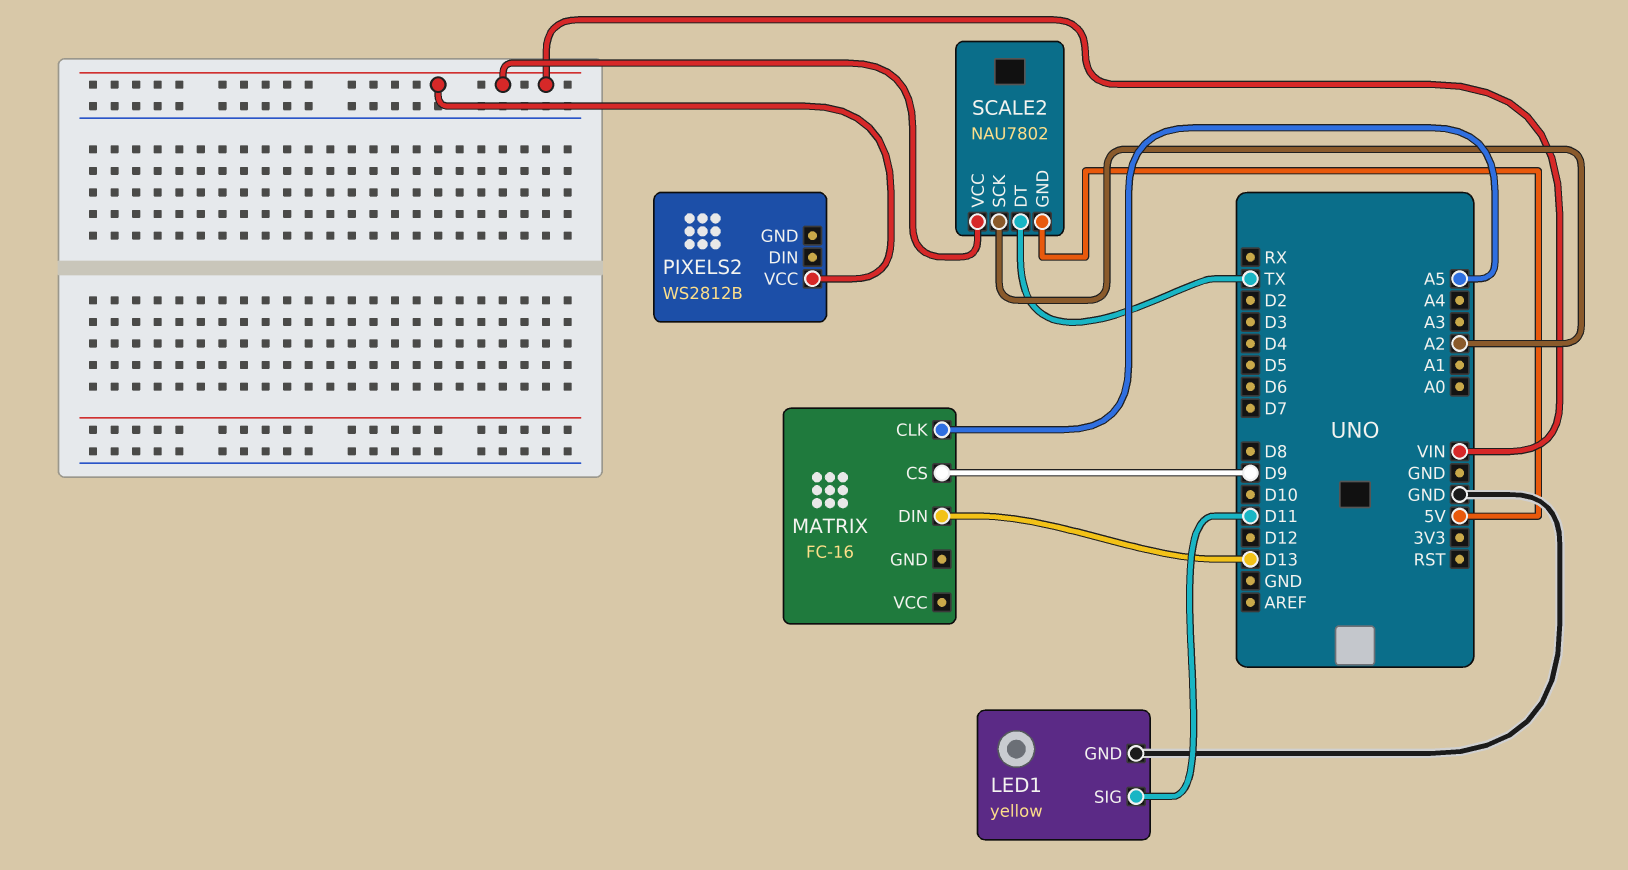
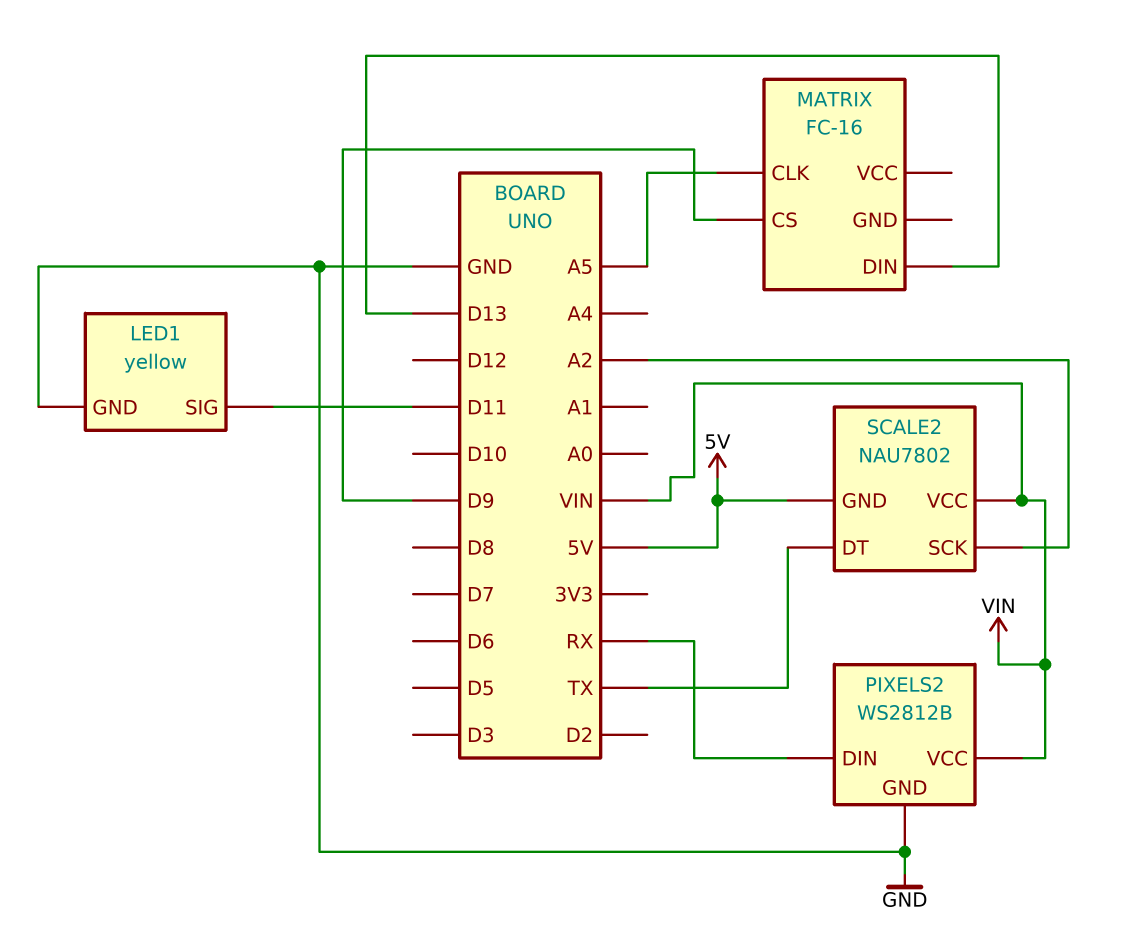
PIXELS2 pin DIN: none -> RX
PIXELS2 pin GND: none -> GND

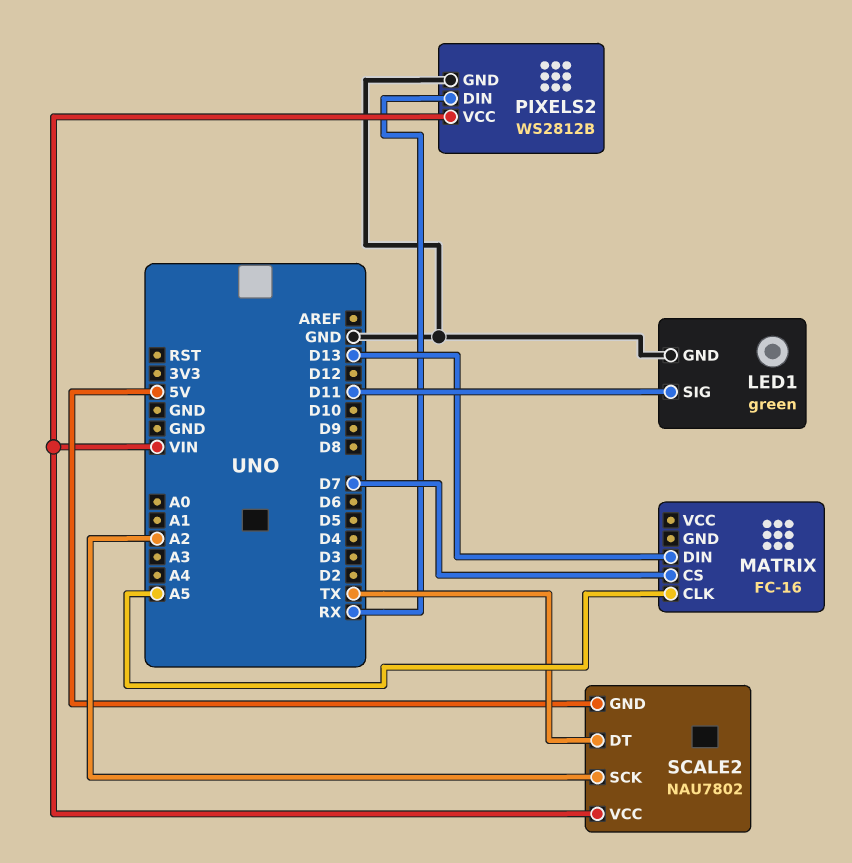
LED1: yellow -> green
MATRIX pin CS: D9 -> D7

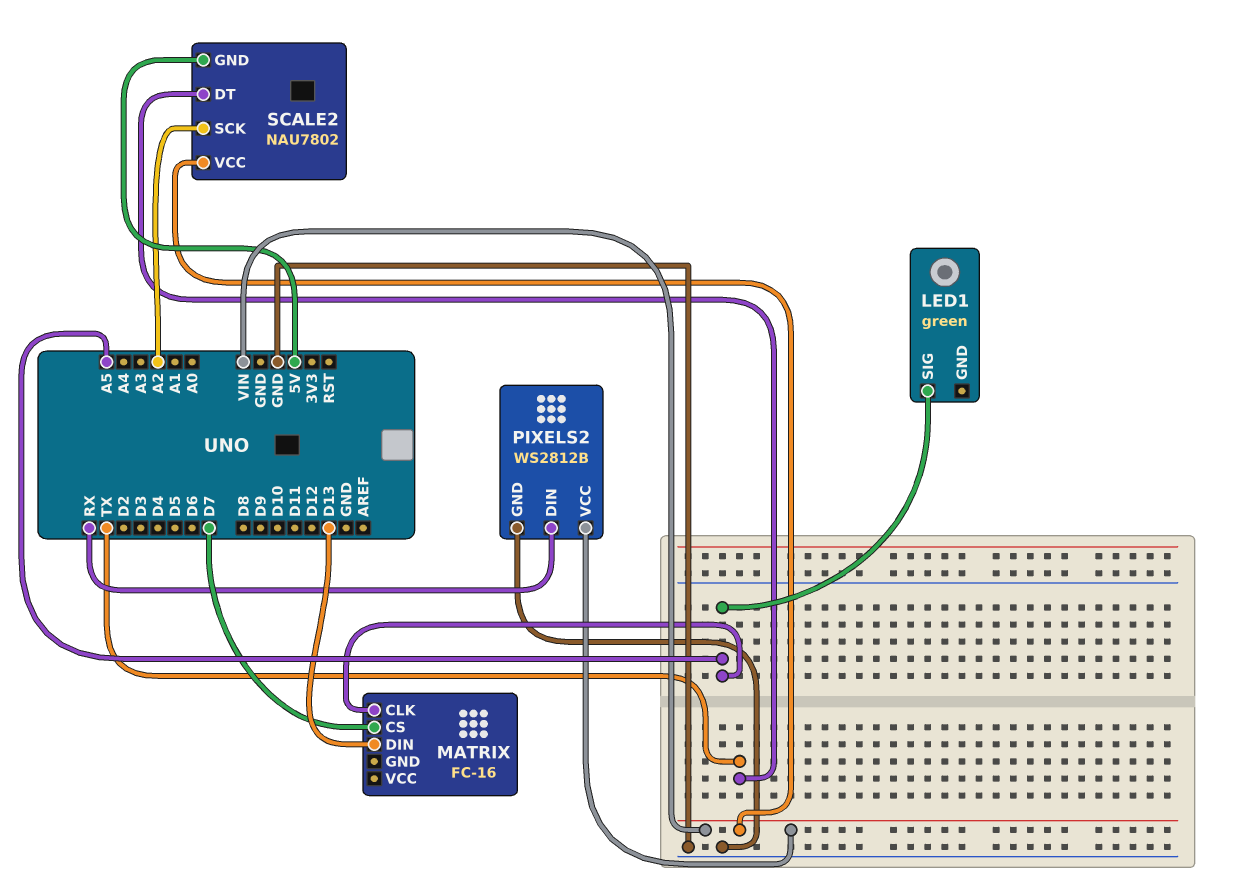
LED1 pin GND: GND -> none
LED1 pin SIG: D11 -> A5

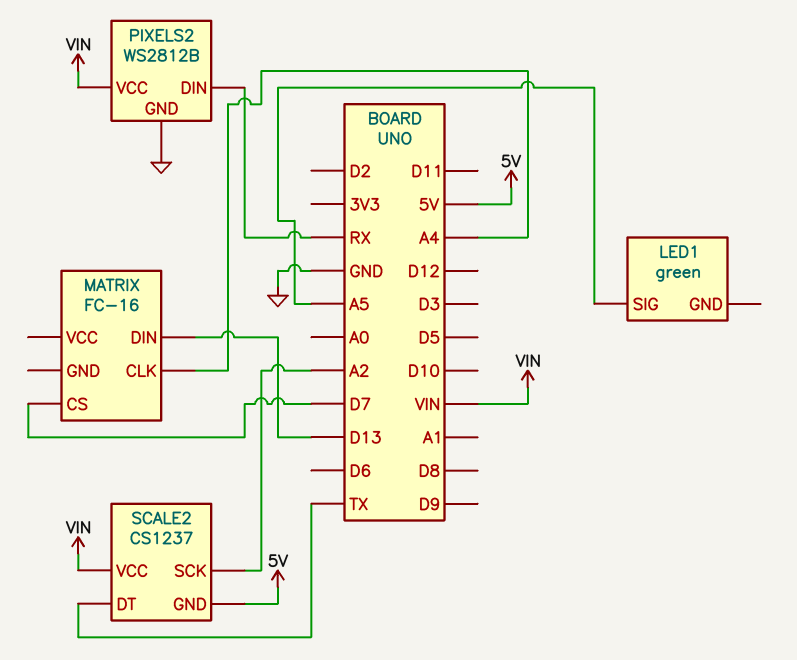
MATRIX pin CLK: A5 -> A4
SCALE2: NAU7802 -> CS1237

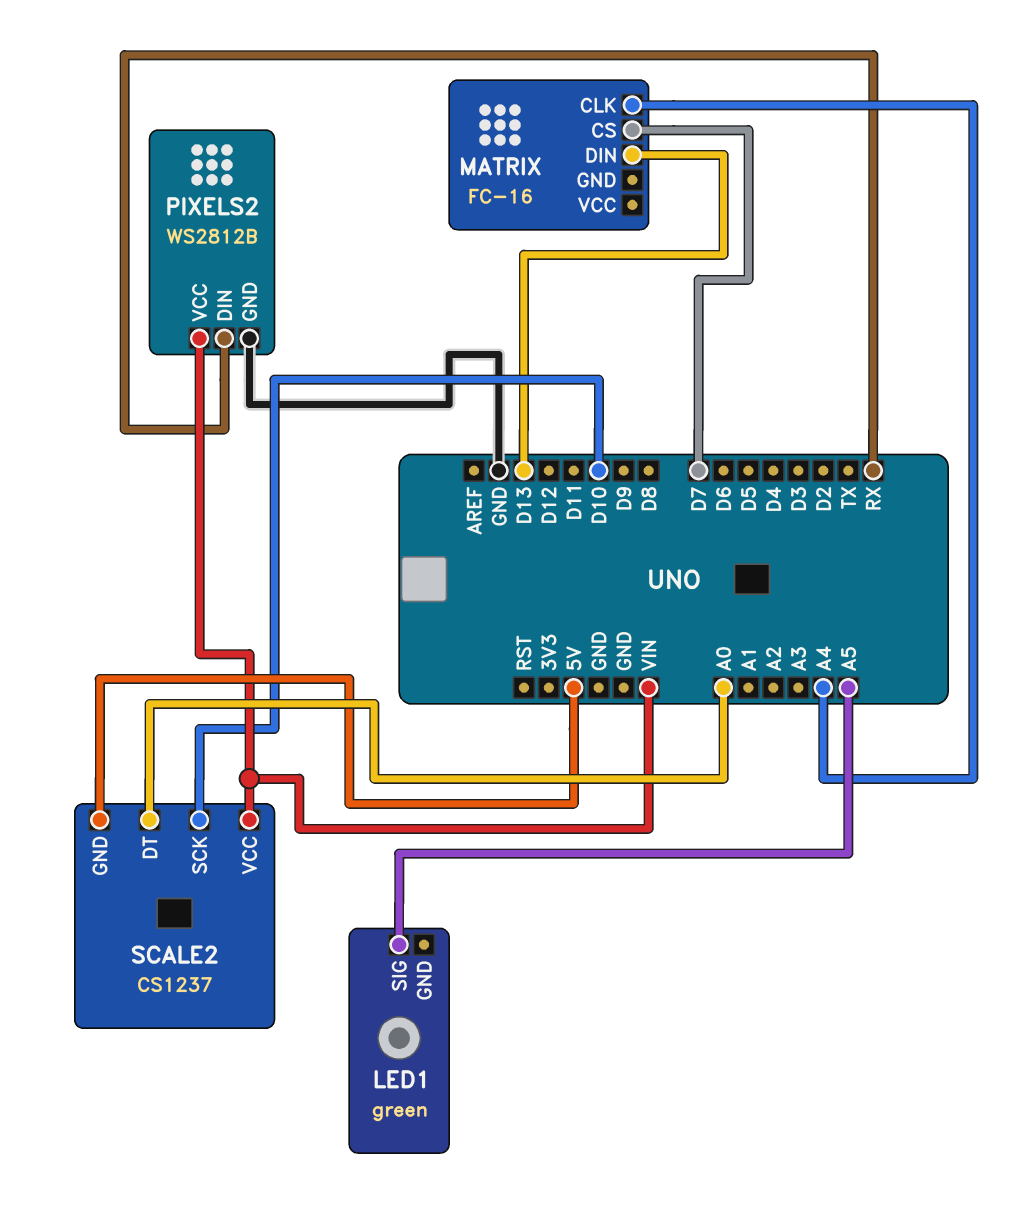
SCALE2 pin DT: TX -> A0
SCALE2 pin SCK: A2 -> D10

